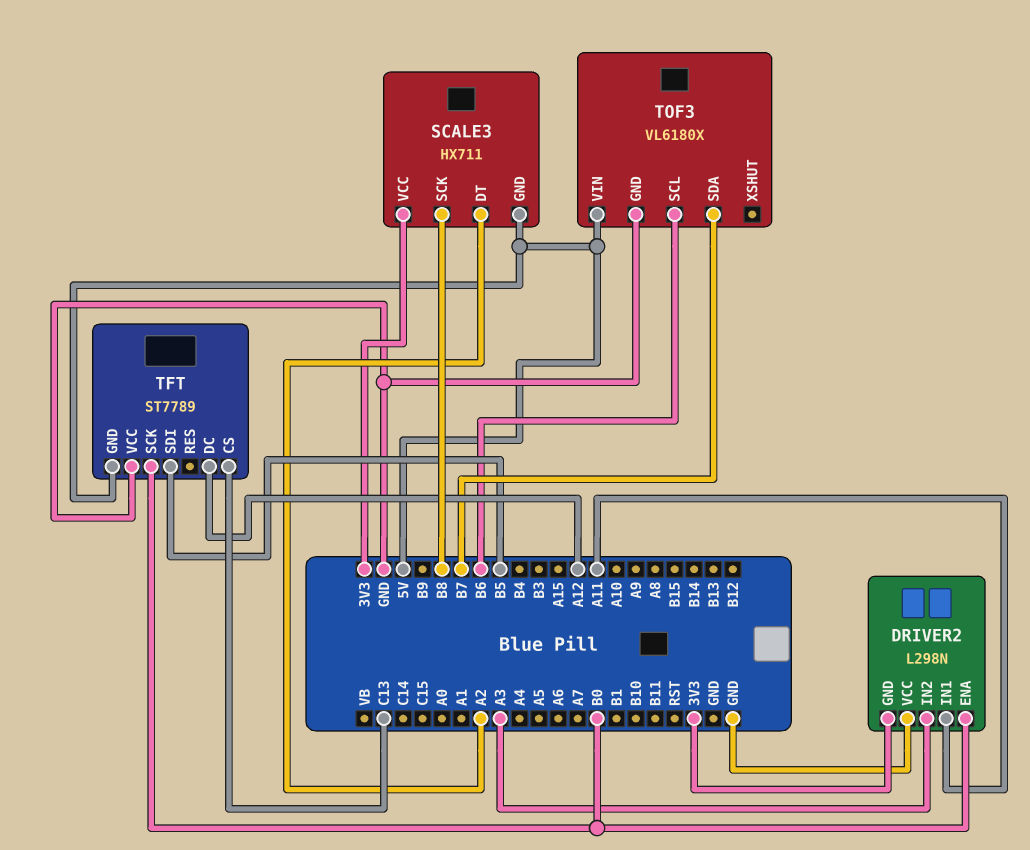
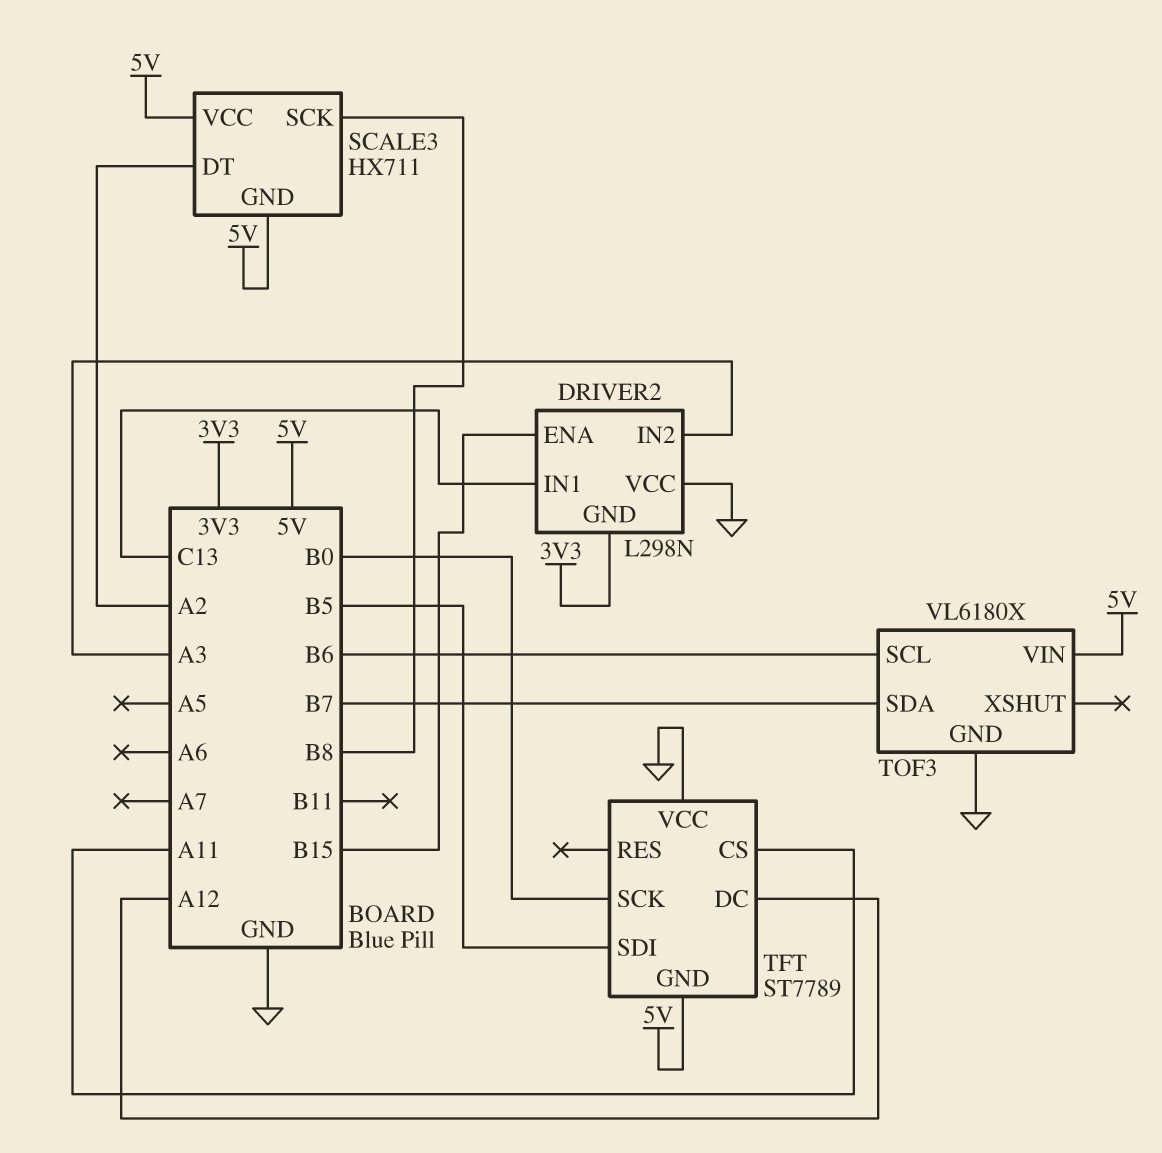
DRIVER2 pin ENA: B0 -> B15
DRIVER2 pin IN1: A11 -> C13
SCALE3 pin VCC: 3V3 -> 5V
TFT pin CS: C13 -> A11

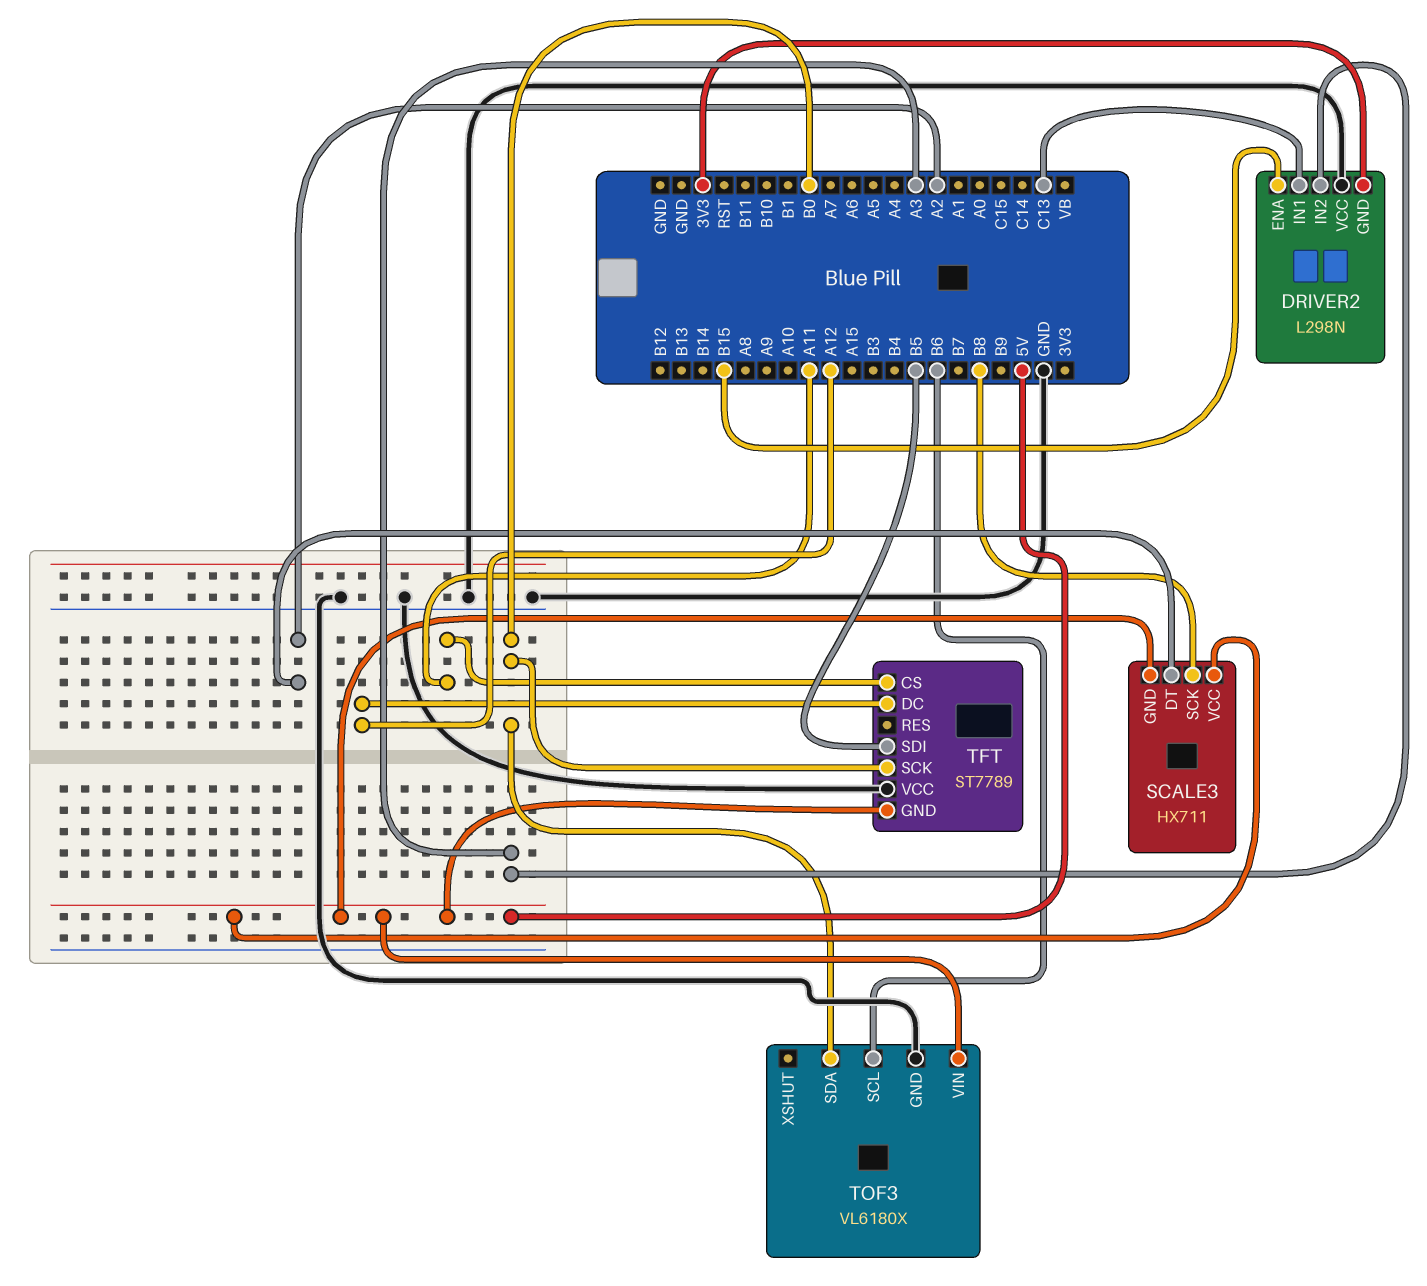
TOF3 pin SDA: B7 -> B0

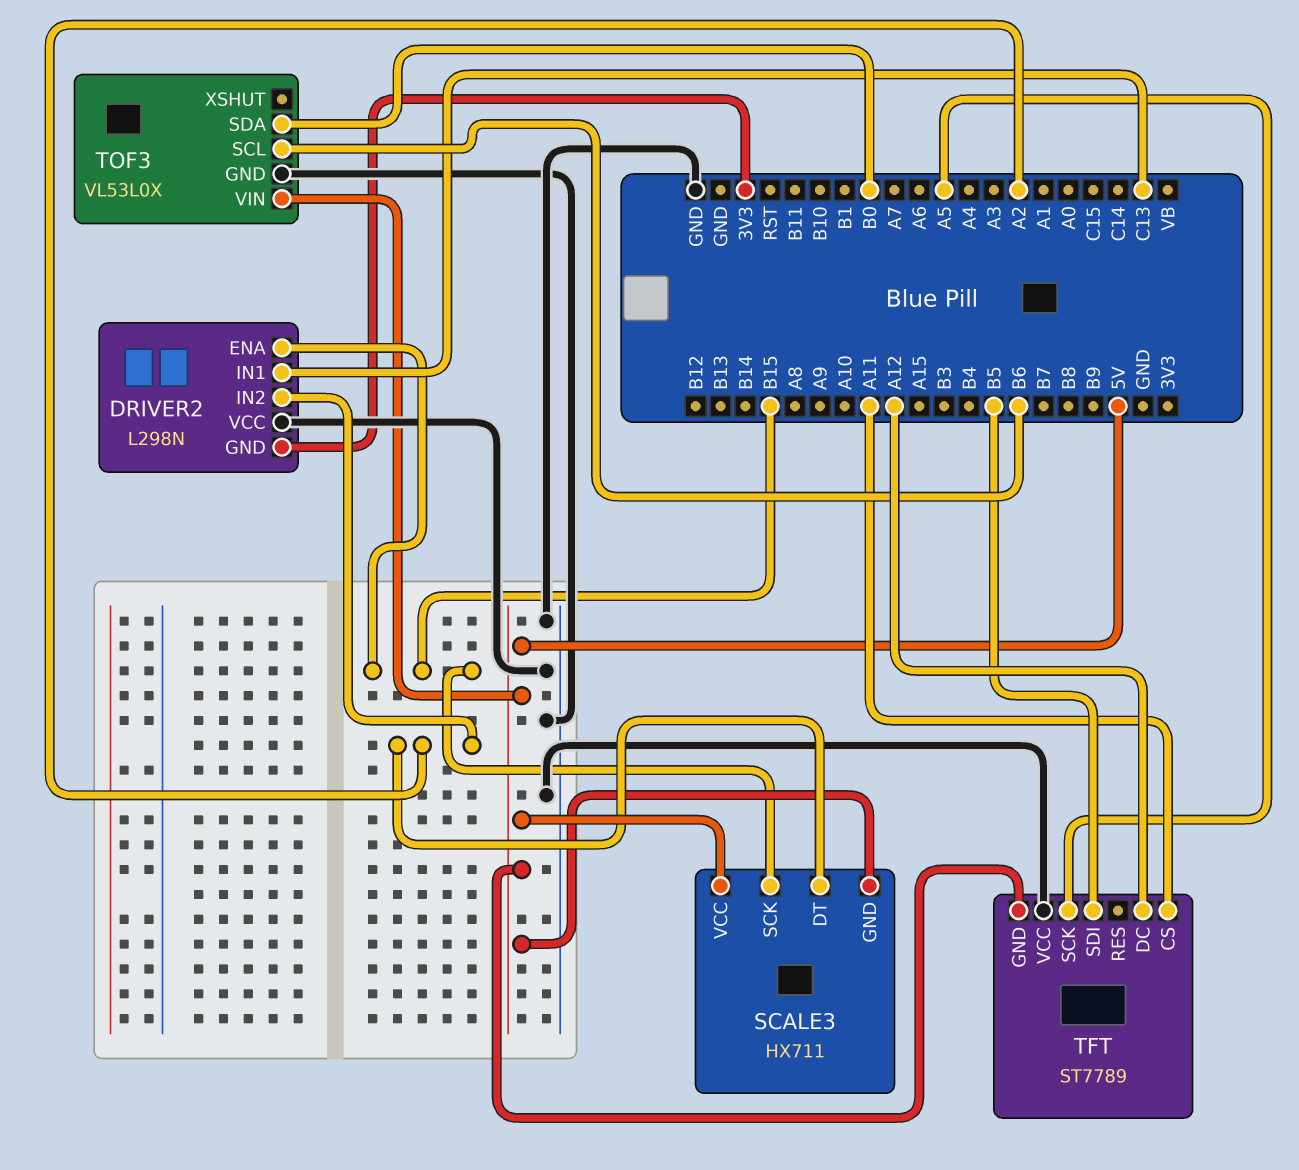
DRIVER2 pin IN2: A3 -> A2
SCALE3 pin SCK: B8 -> B15
TFT pin SCK: B0 -> A5
TOF3: VL6180X -> VL53L0X

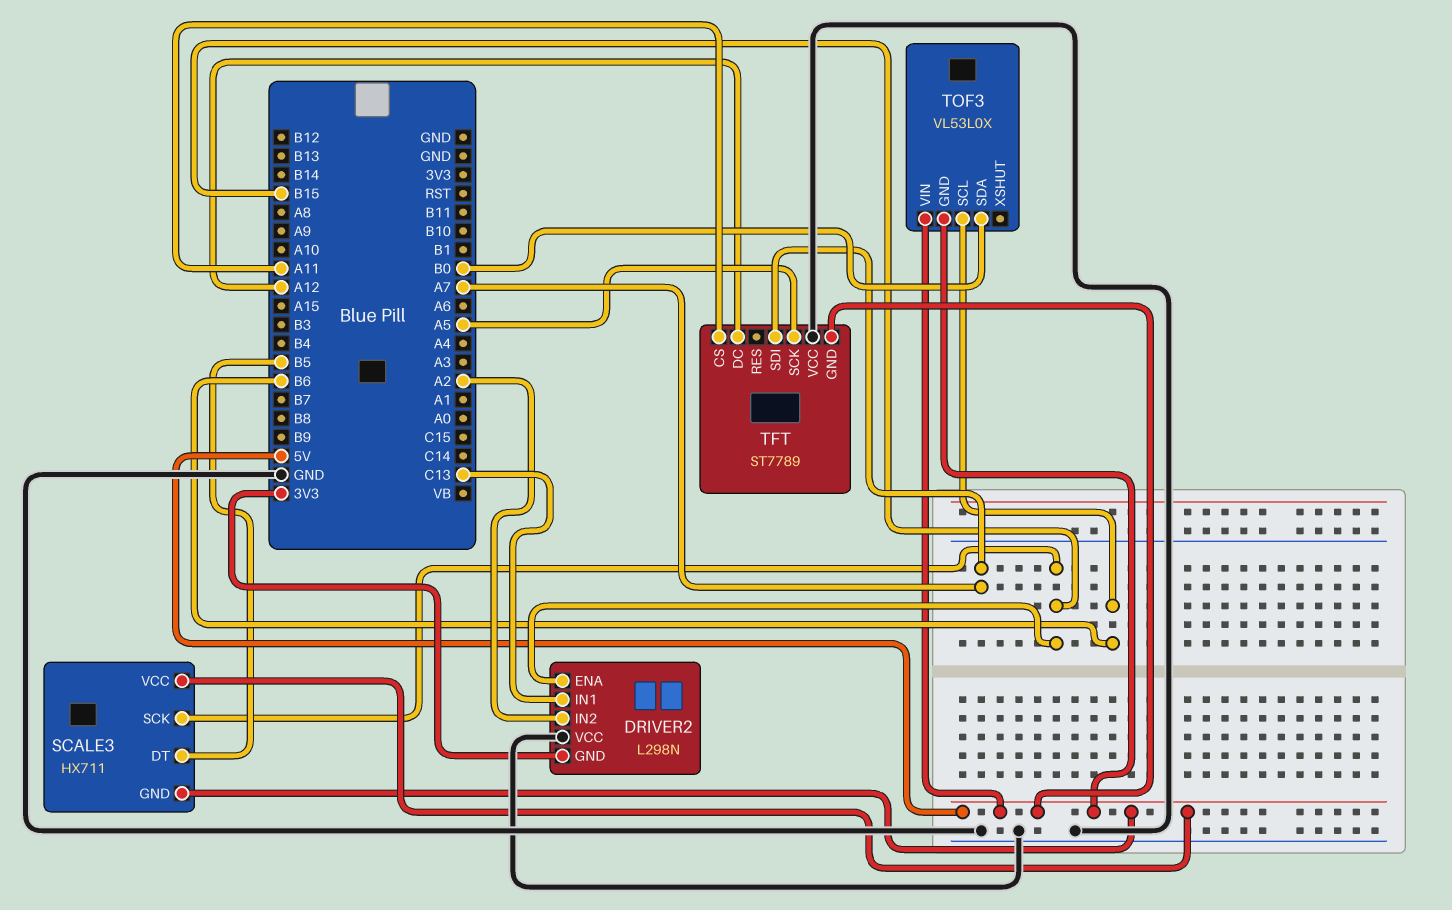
SCALE3 pin DT: A2 -> B5
TFT pin SDI: B5 -> A7
TOF3 pin GND: GND -> 5V

